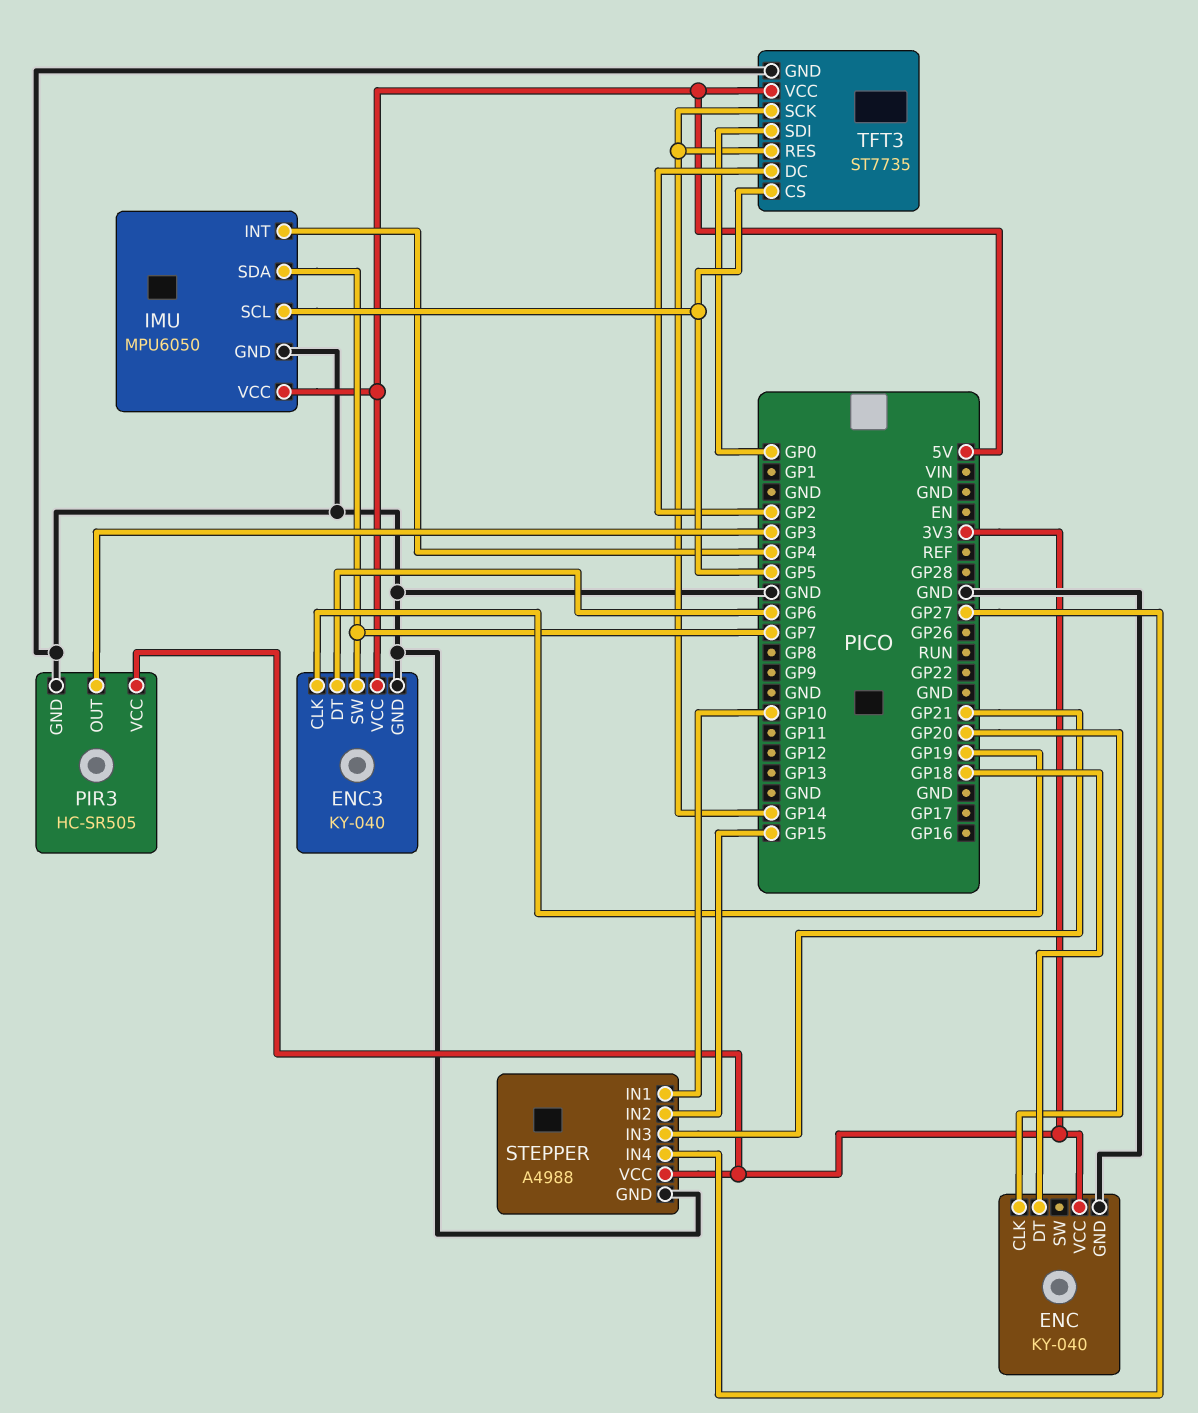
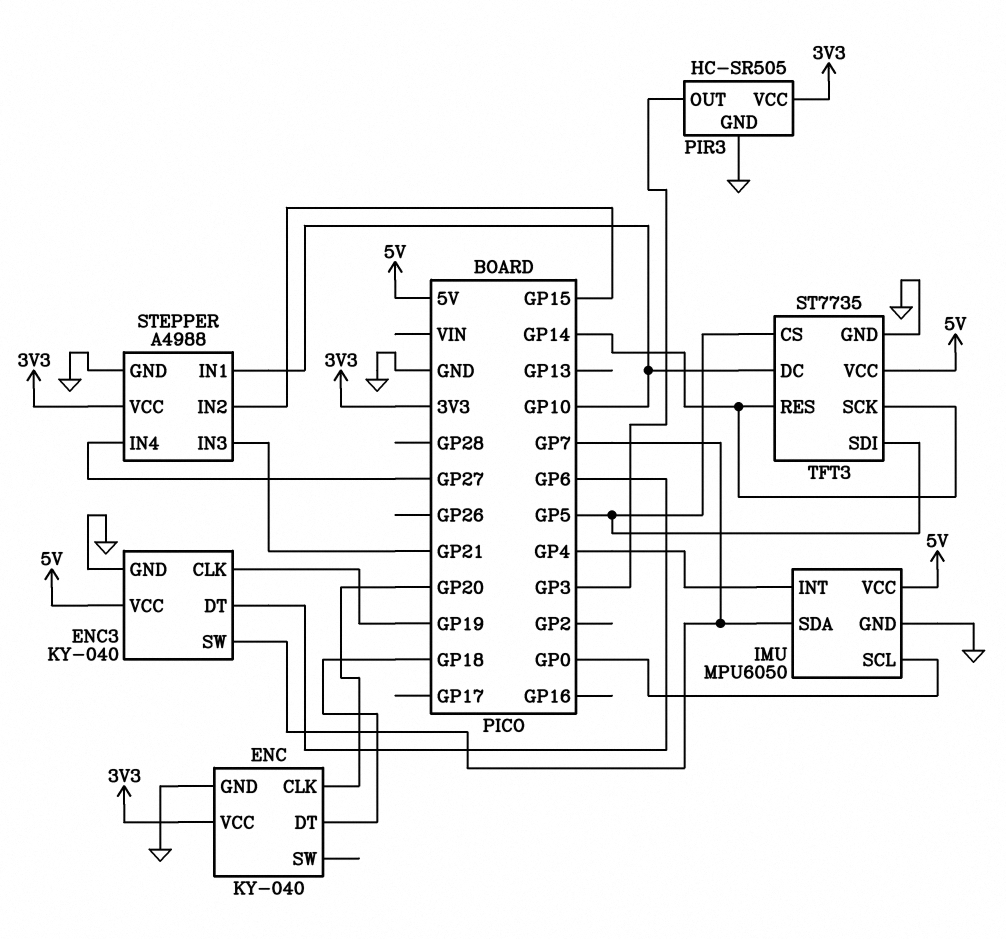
IMU pin SCL: GP5 -> GP0
TFT3 pin DC: GP2 -> GP10
TFT3 pin SDI: GP0 -> GP5

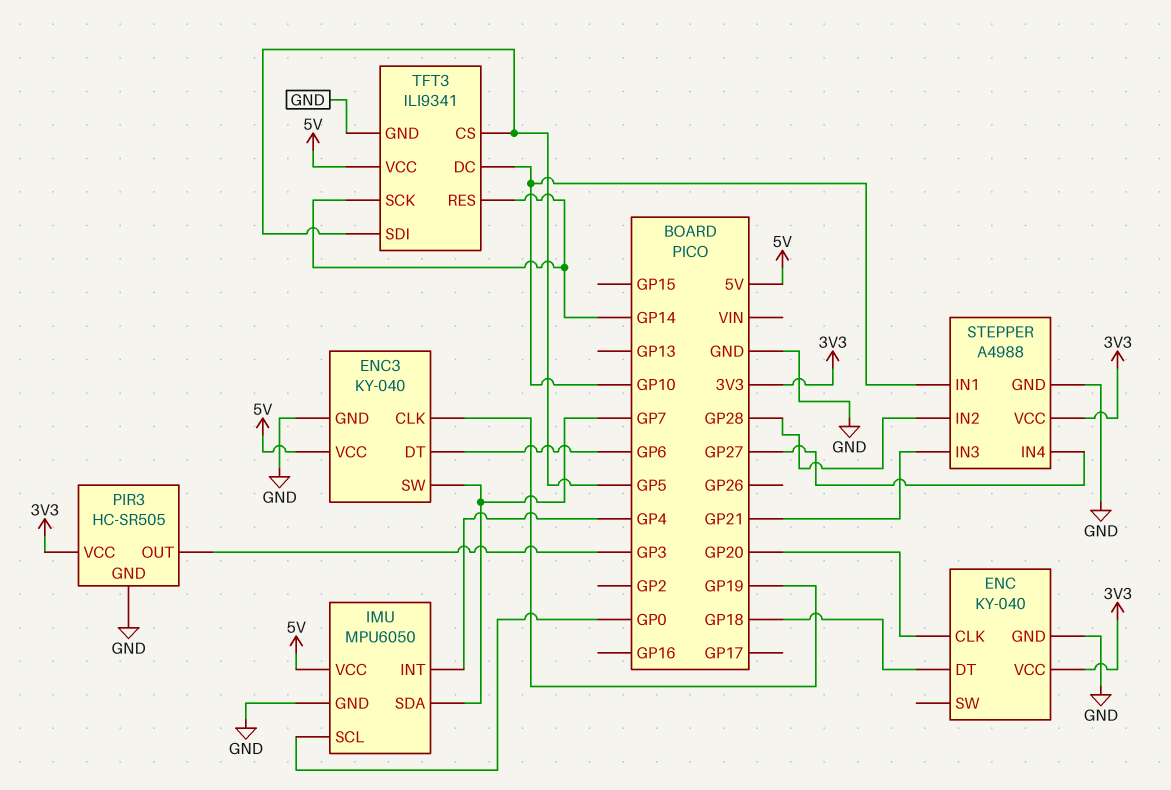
STEPPER pin IN2: GP15 -> GP28
TFT3: ST7735 -> ILI9341

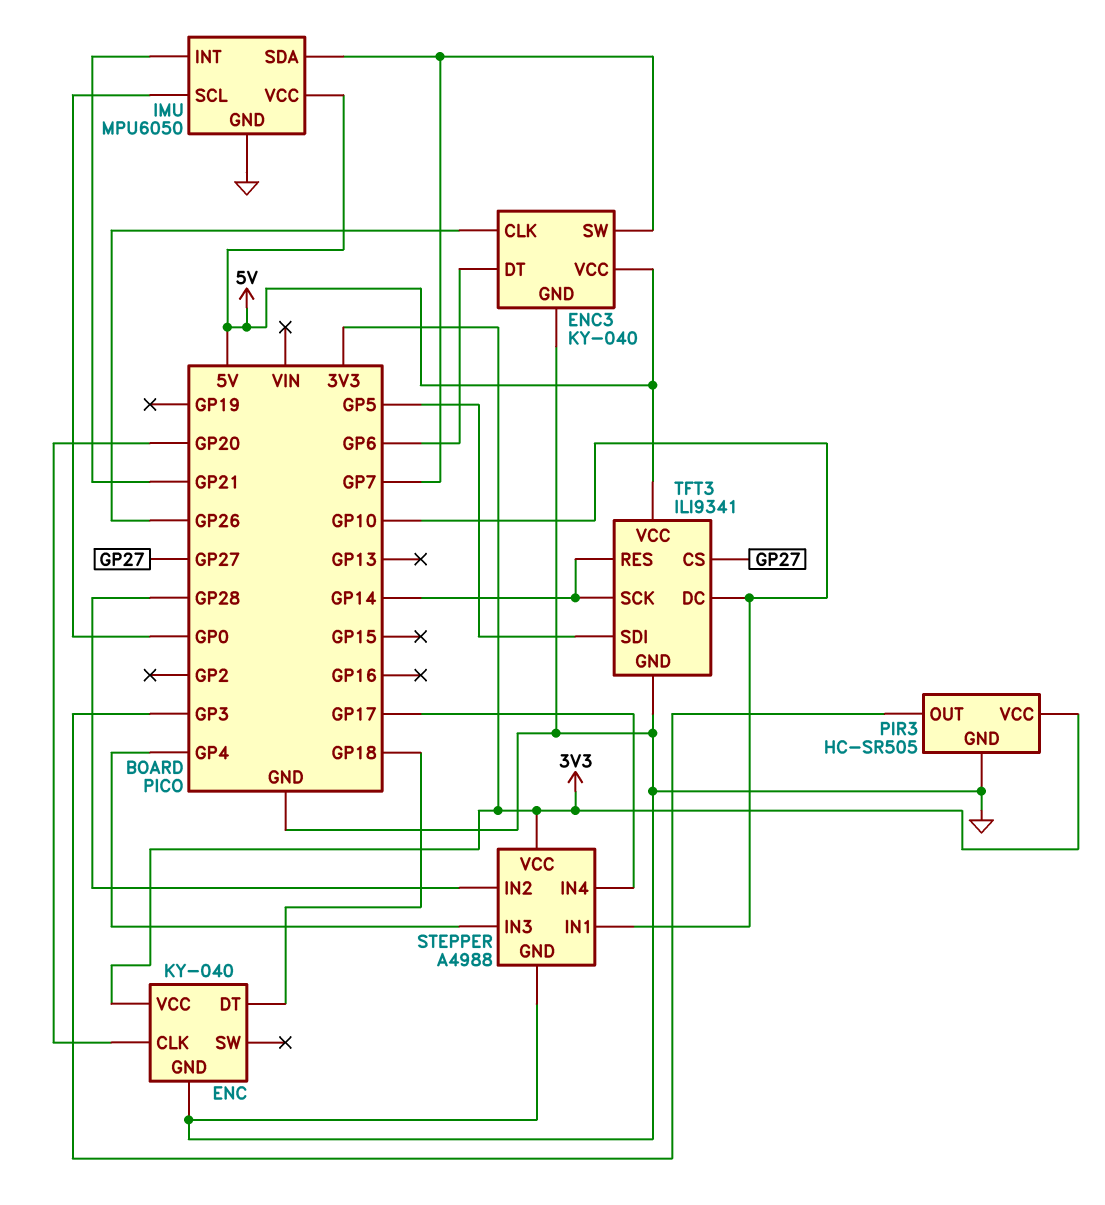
ENC3 pin CLK: GP19 -> GP26
IMU pin INT: GP4 -> GP21
STEPPER pin IN3: GP21 -> GP4
STEPPER pin IN4: GP27 -> GP17
TFT3 pin CS: GP5 -> GP27

